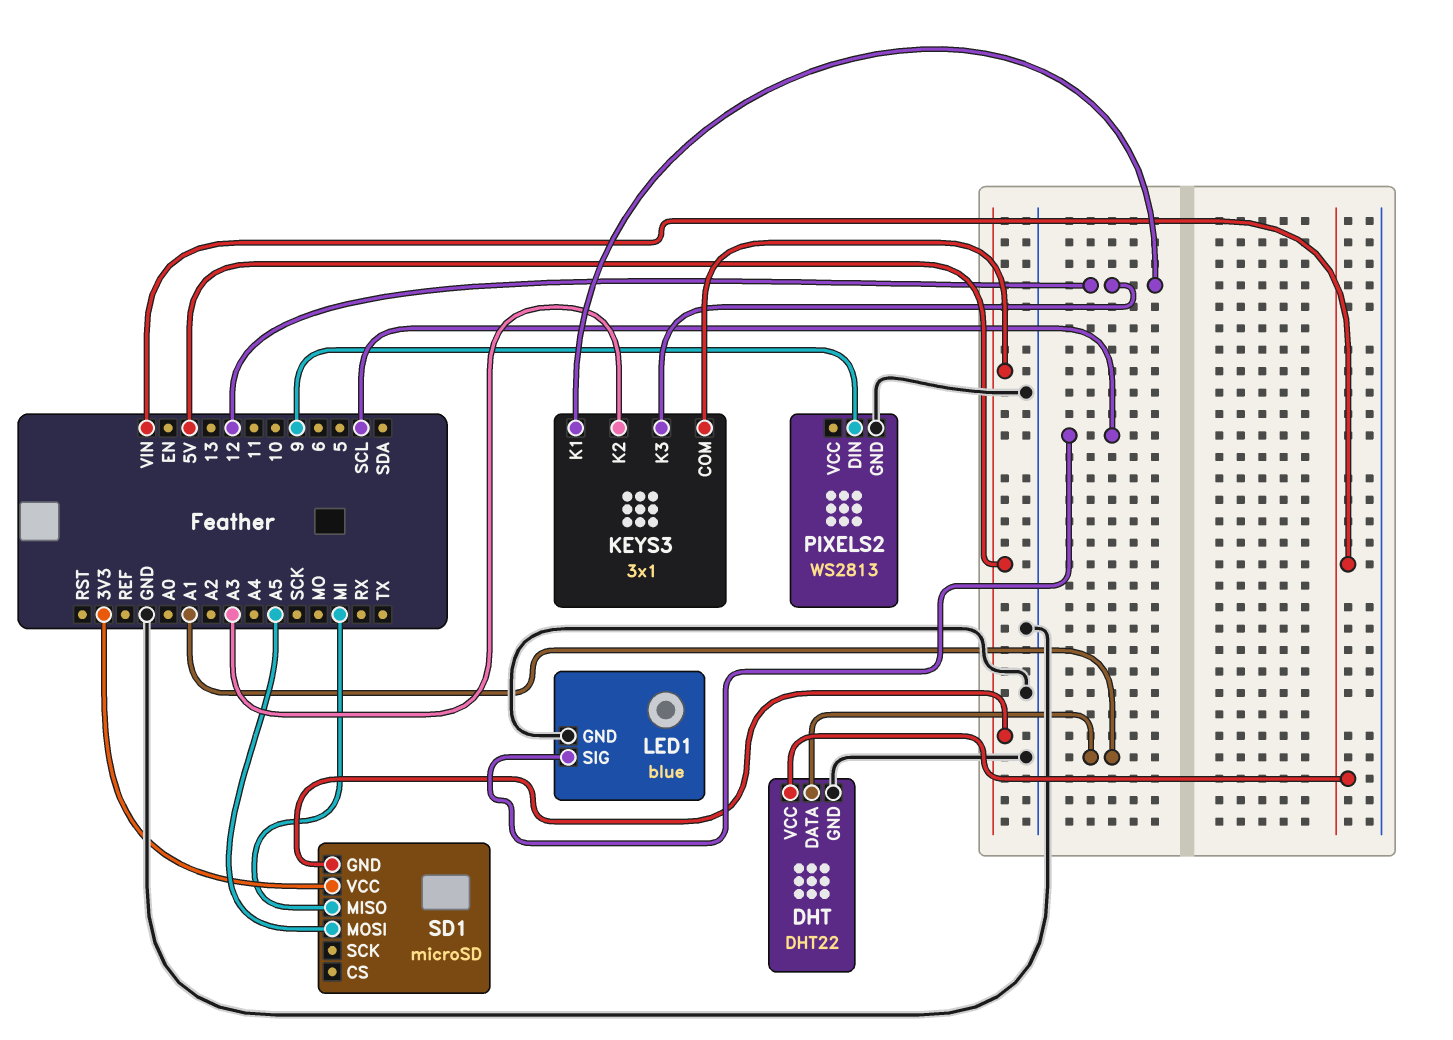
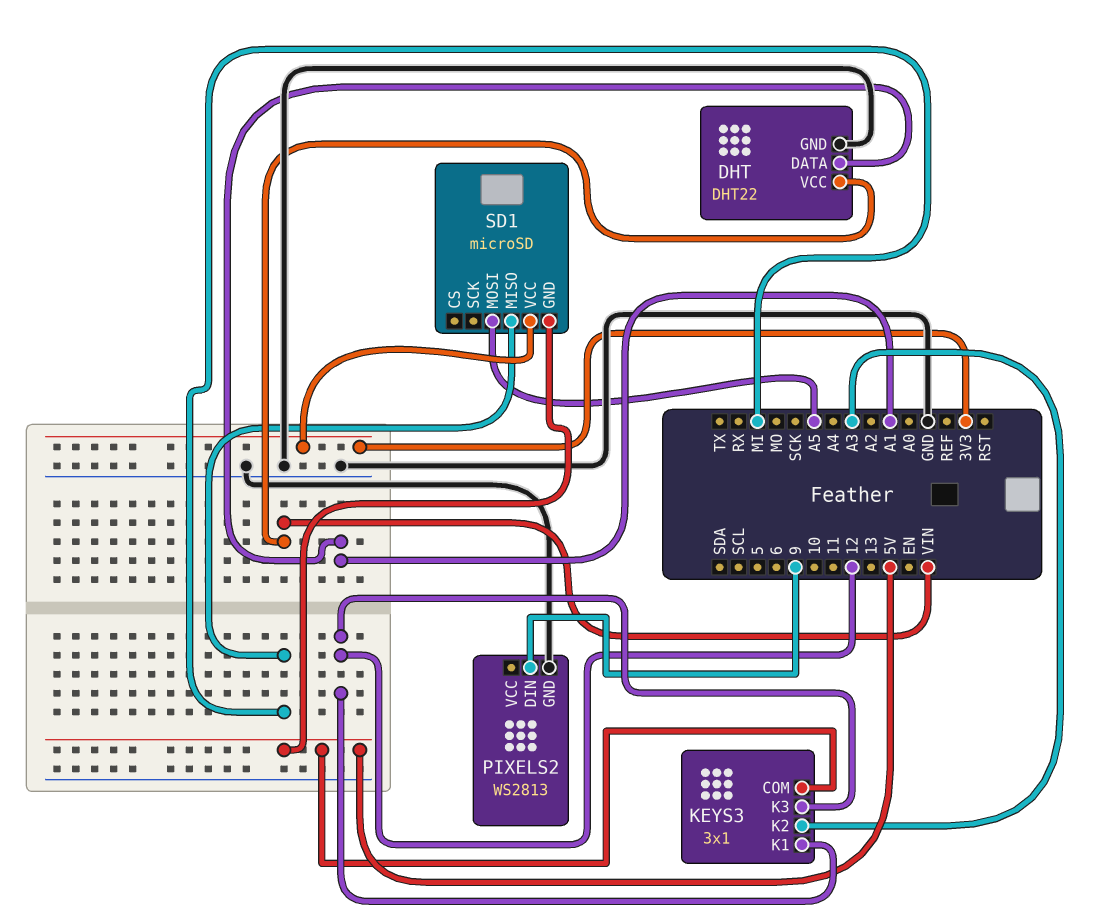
LED1: blue -> none
LED1 pin GND: GND -> none
LED1 pin SIG: SCL -> none

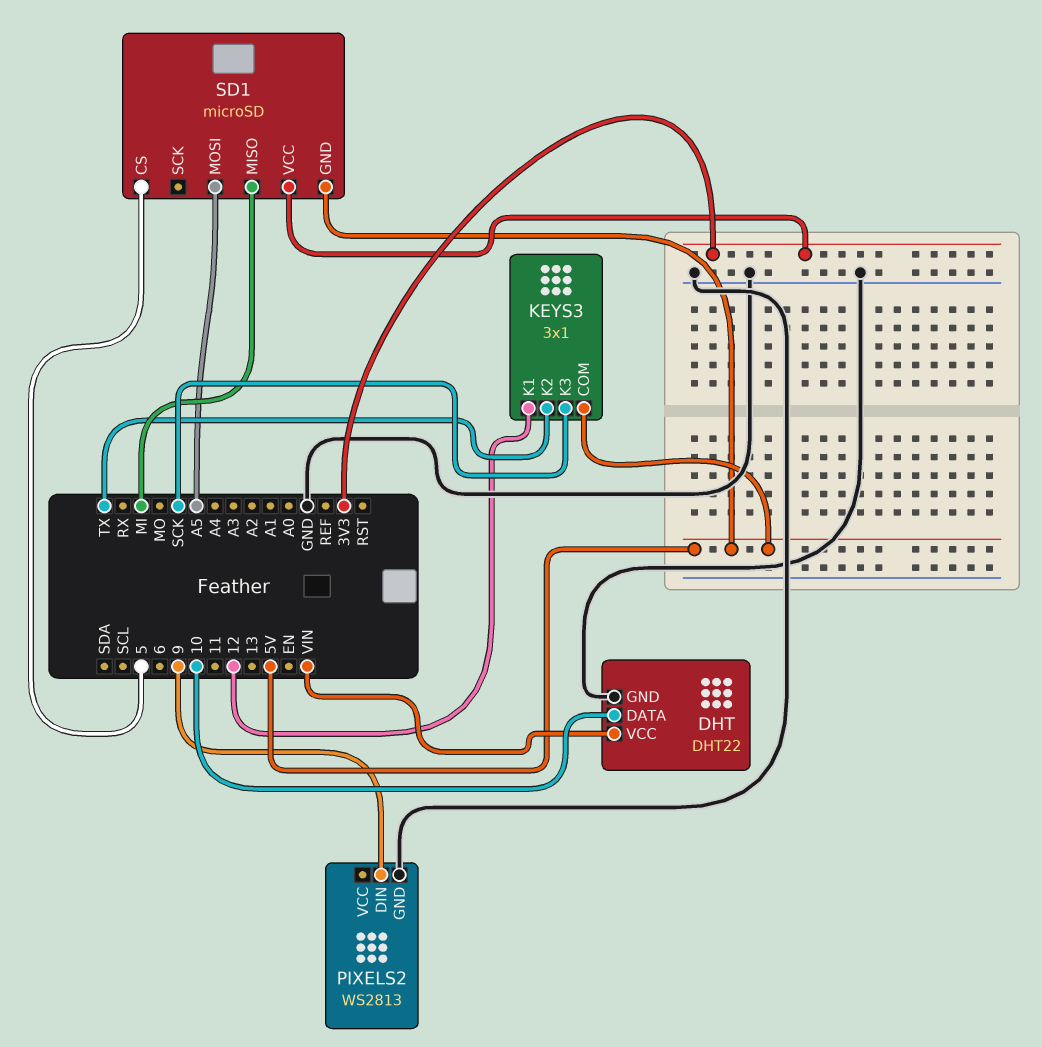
DHT pin DATA: A1 -> 10
KEYS3 pin K2: A3 -> TX
KEYS3 pin K3: 12 -> SCK
SD1 pin CS: none -> 5

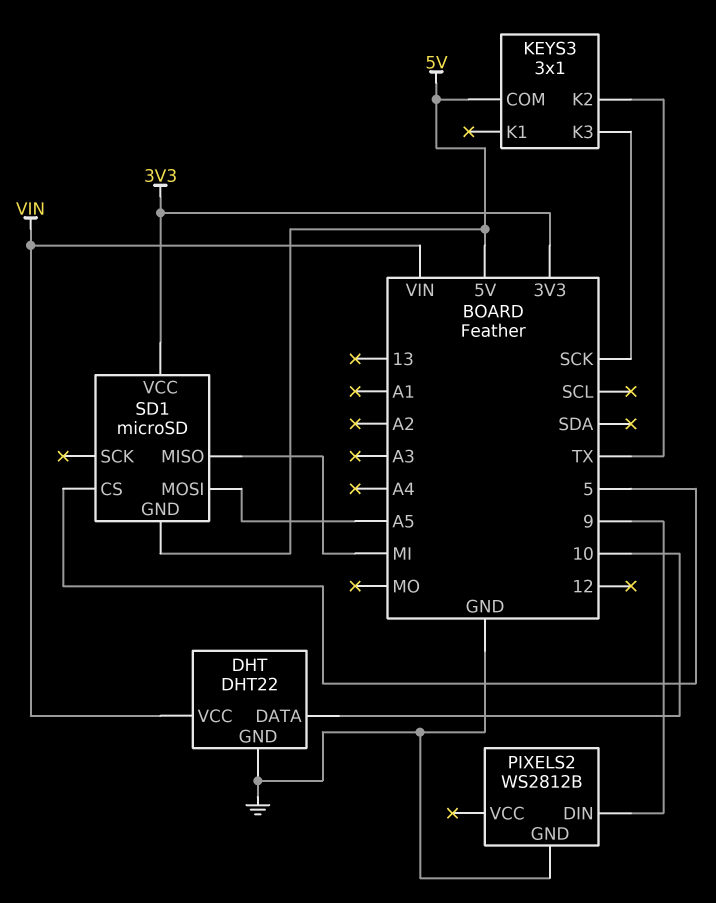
KEYS3 pin K1: 12 -> none
PIXELS2: WS2813 -> WS2812B

